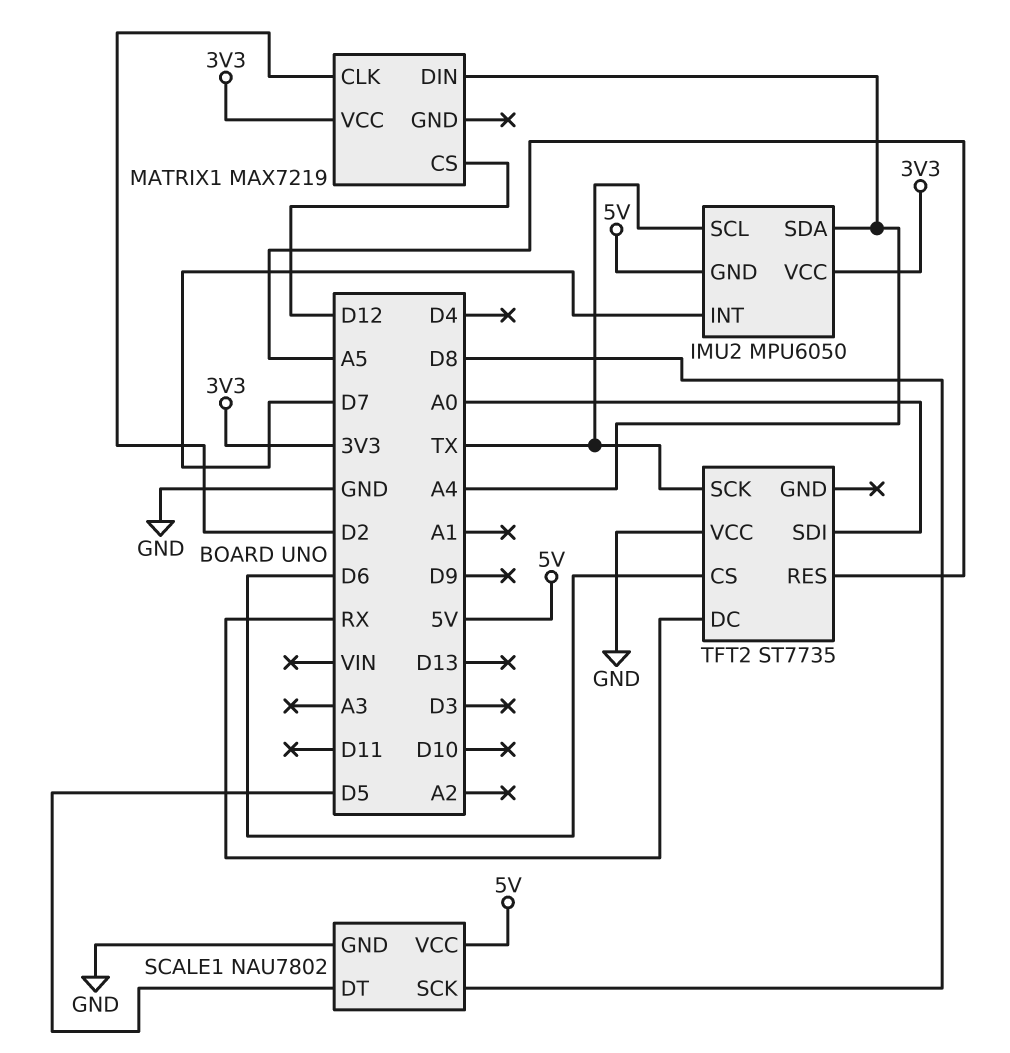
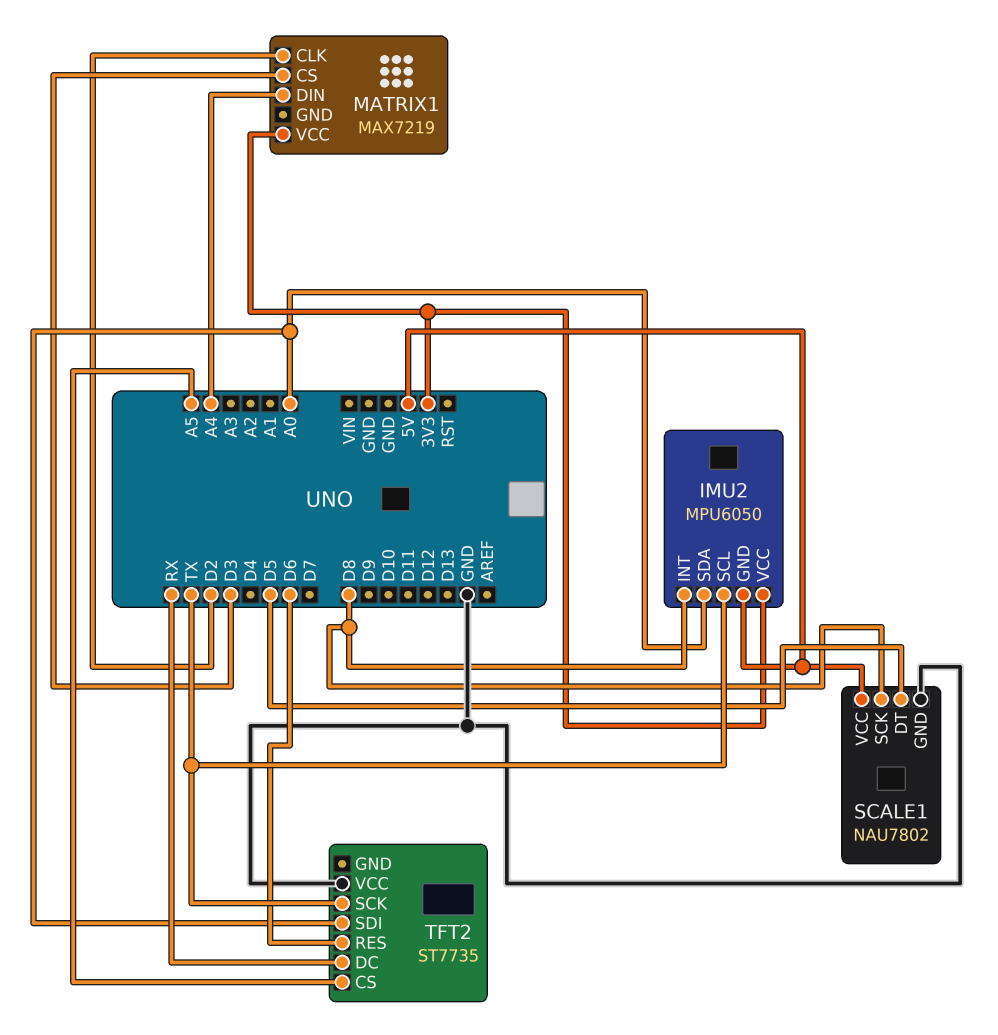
IMU2 pin INT: D7 -> D8
IMU2 pin SDA: A4 -> A0
MATRIX1 pin CS: D12 -> D3
TFT2 pin CS: D6 -> A5
TFT2 pin RES: A5 -> D6

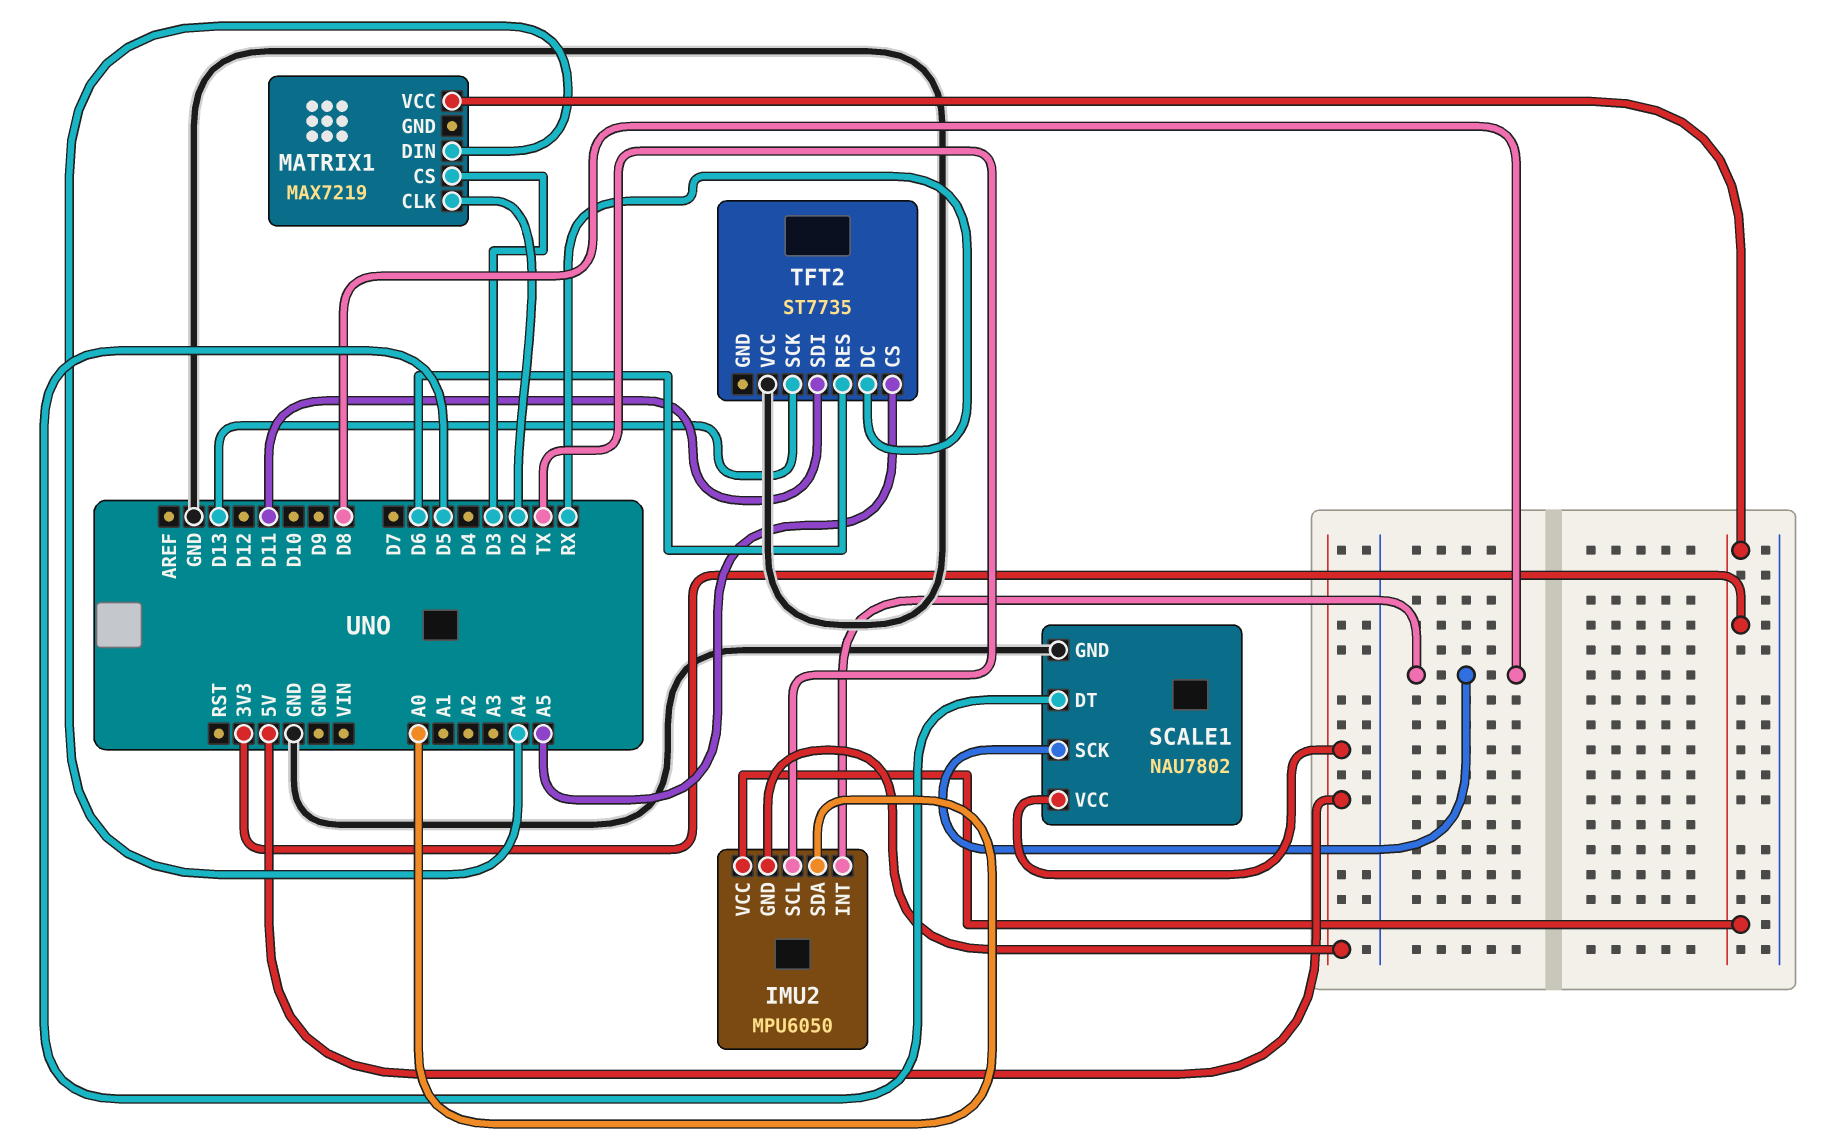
TFT2 pin SCK: TX -> D13
TFT2 pin SDI: A0 -> D11

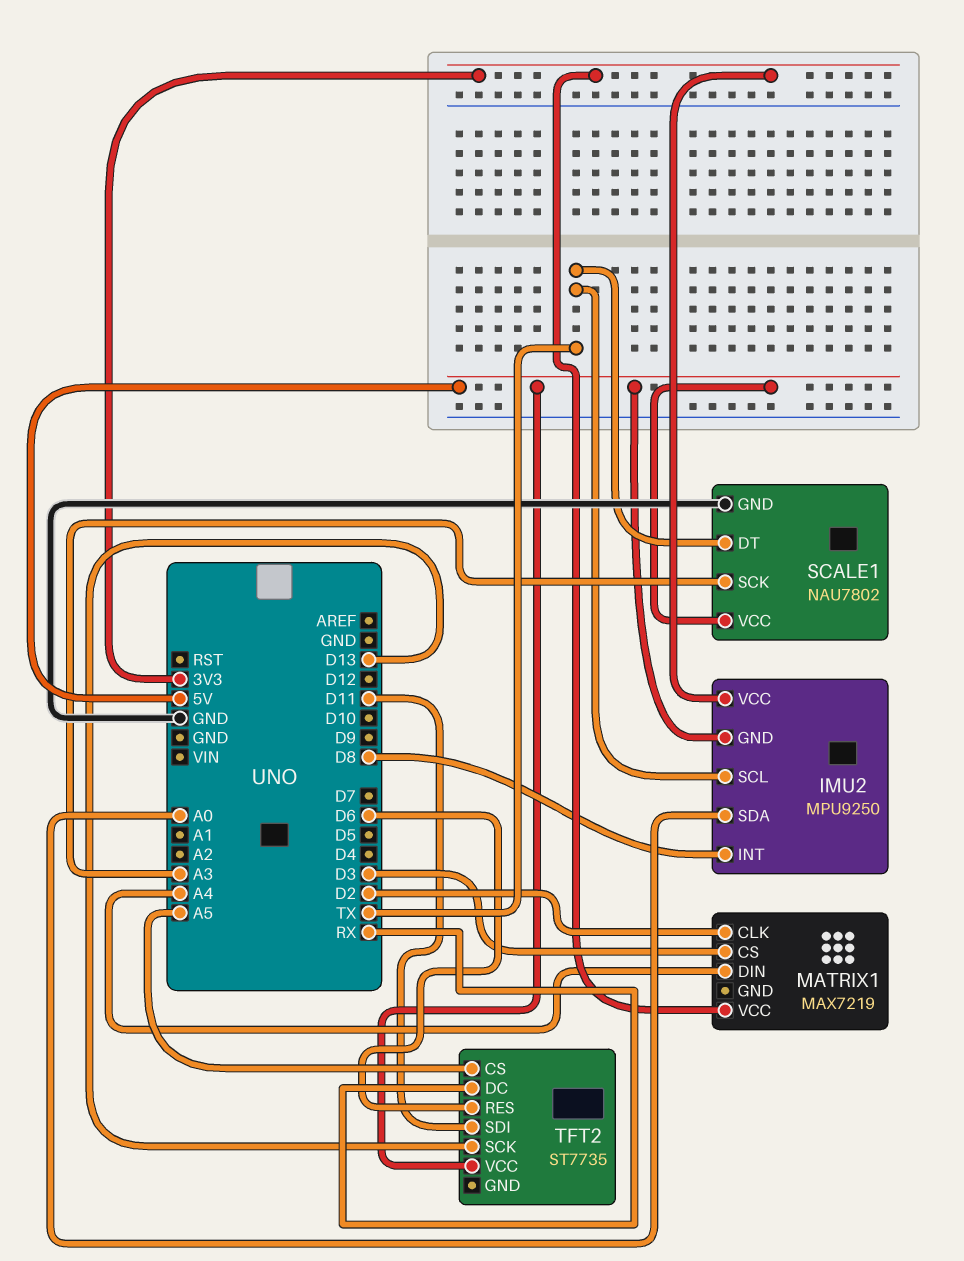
IMU2: MPU6050 -> MPU9250
SCALE1 pin DT: D5 -> TX
SCALE1 pin SCK: D8 -> A3
TFT2 pin VCC: GND -> 5V

